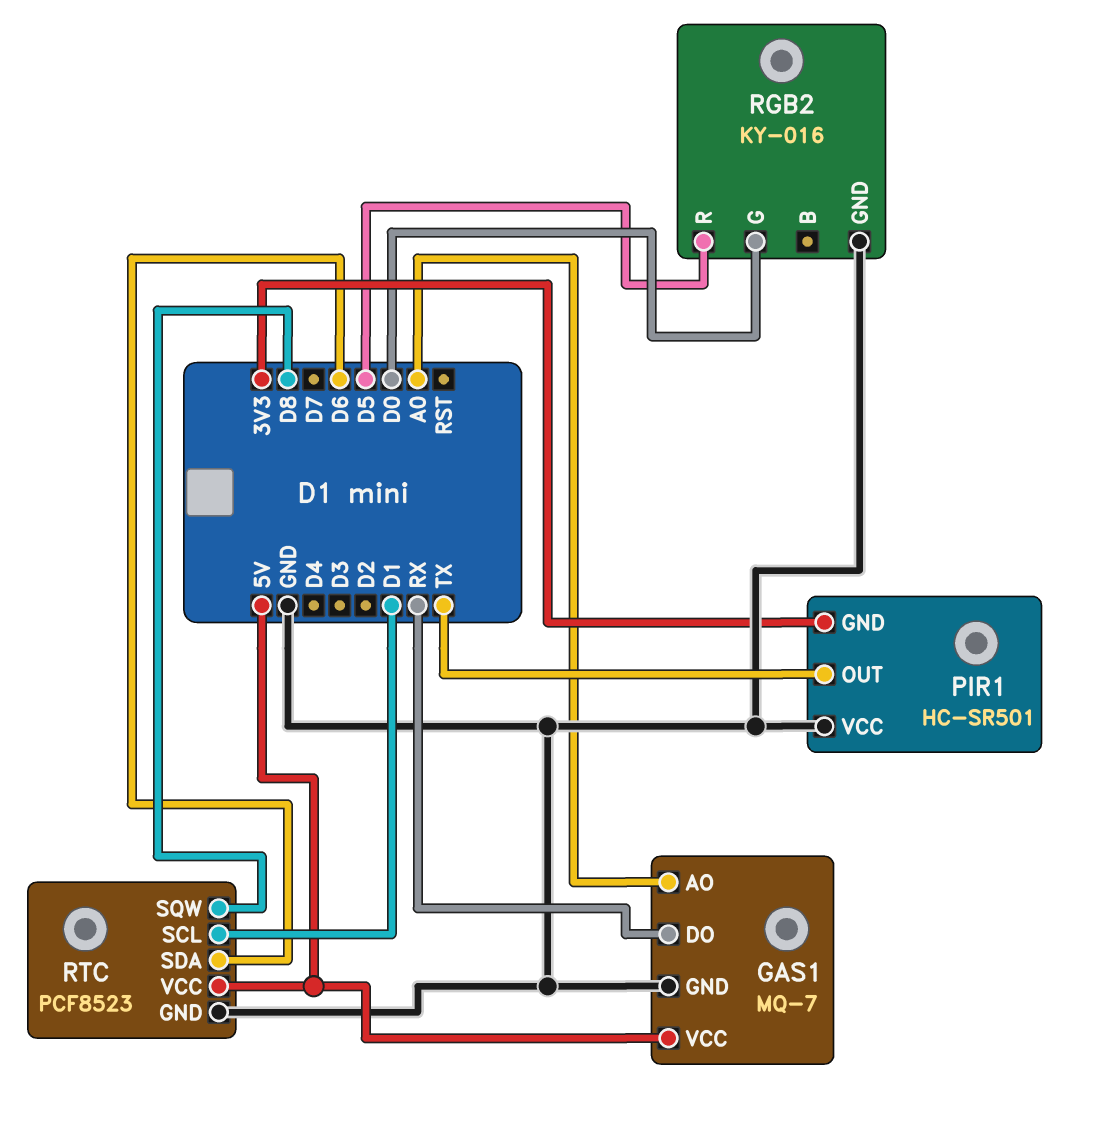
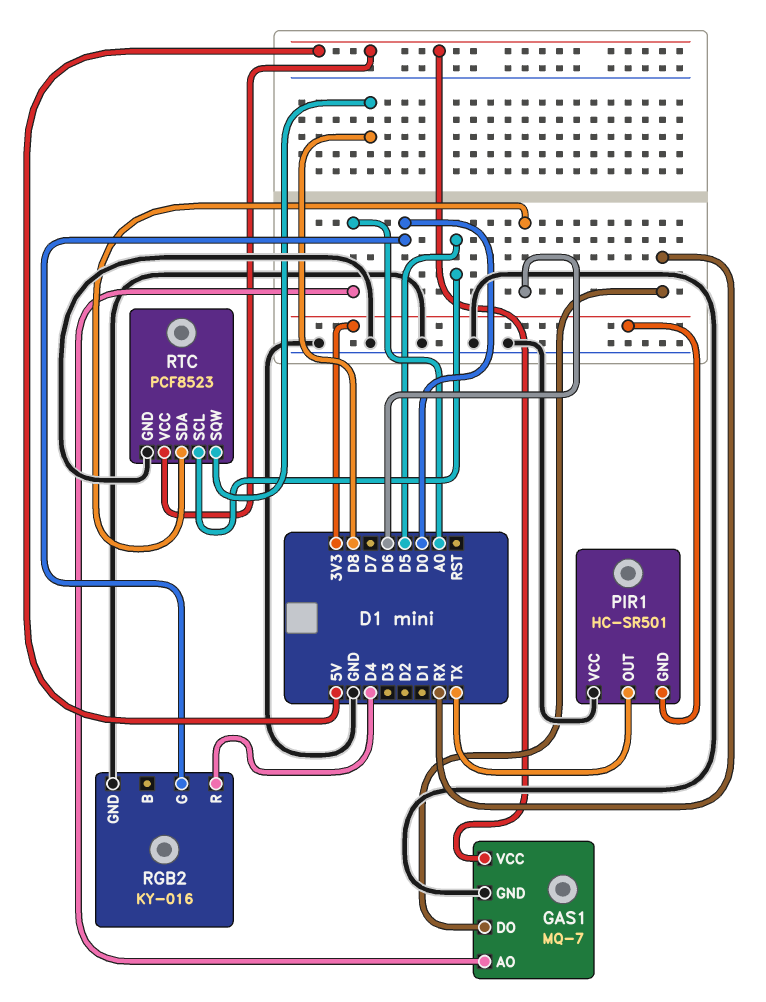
RGB2 pin R: D5 -> D4
RTC pin SCL: D1 -> D5

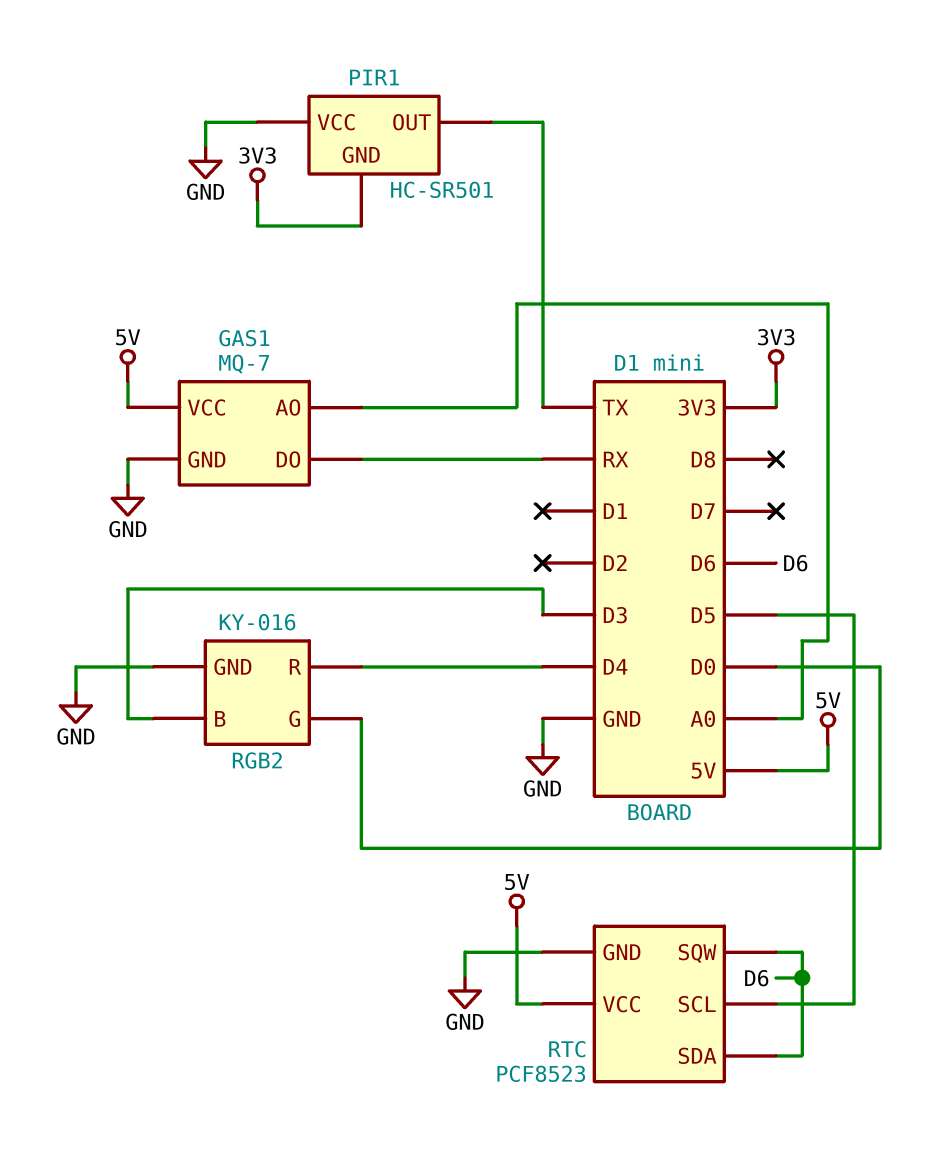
RGB2 pin B: none -> D3
RTC pin SQW: D8 -> D6

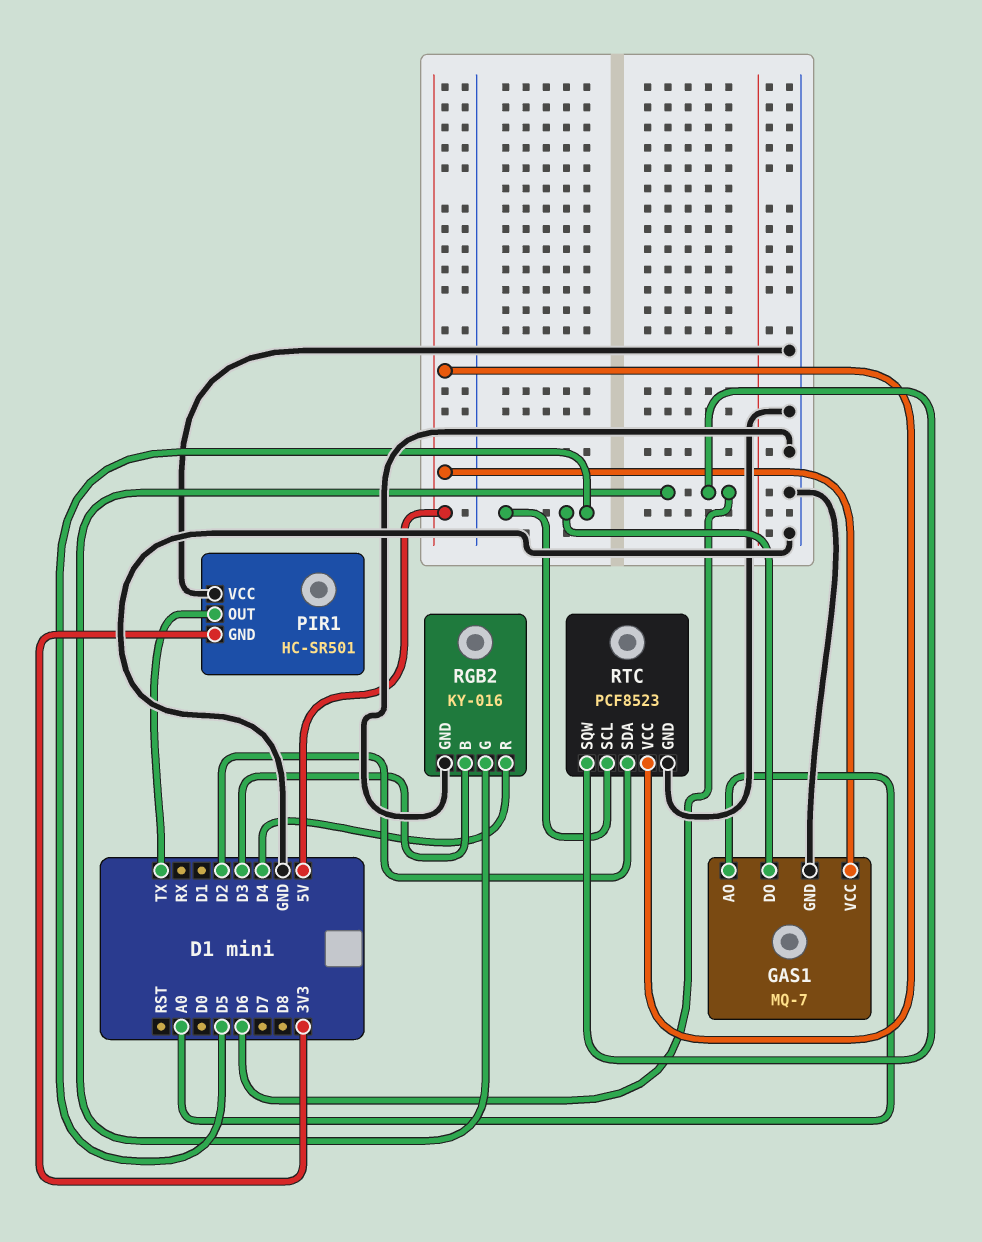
GAS1 pin DO: RX -> D5
RGB2 pin G: D0 -> D6
RTC pin SDA: D6 -> D2

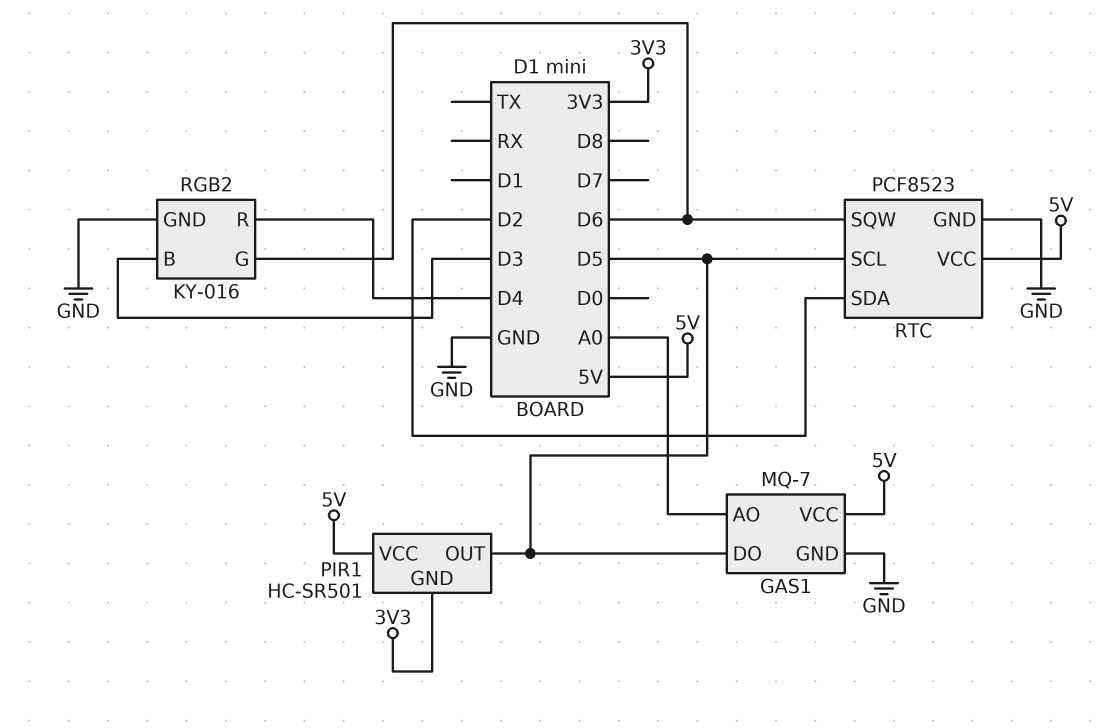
PIR1 pin OUT: TX -> D5
PIR1 pin VCC: GND -> 5V

